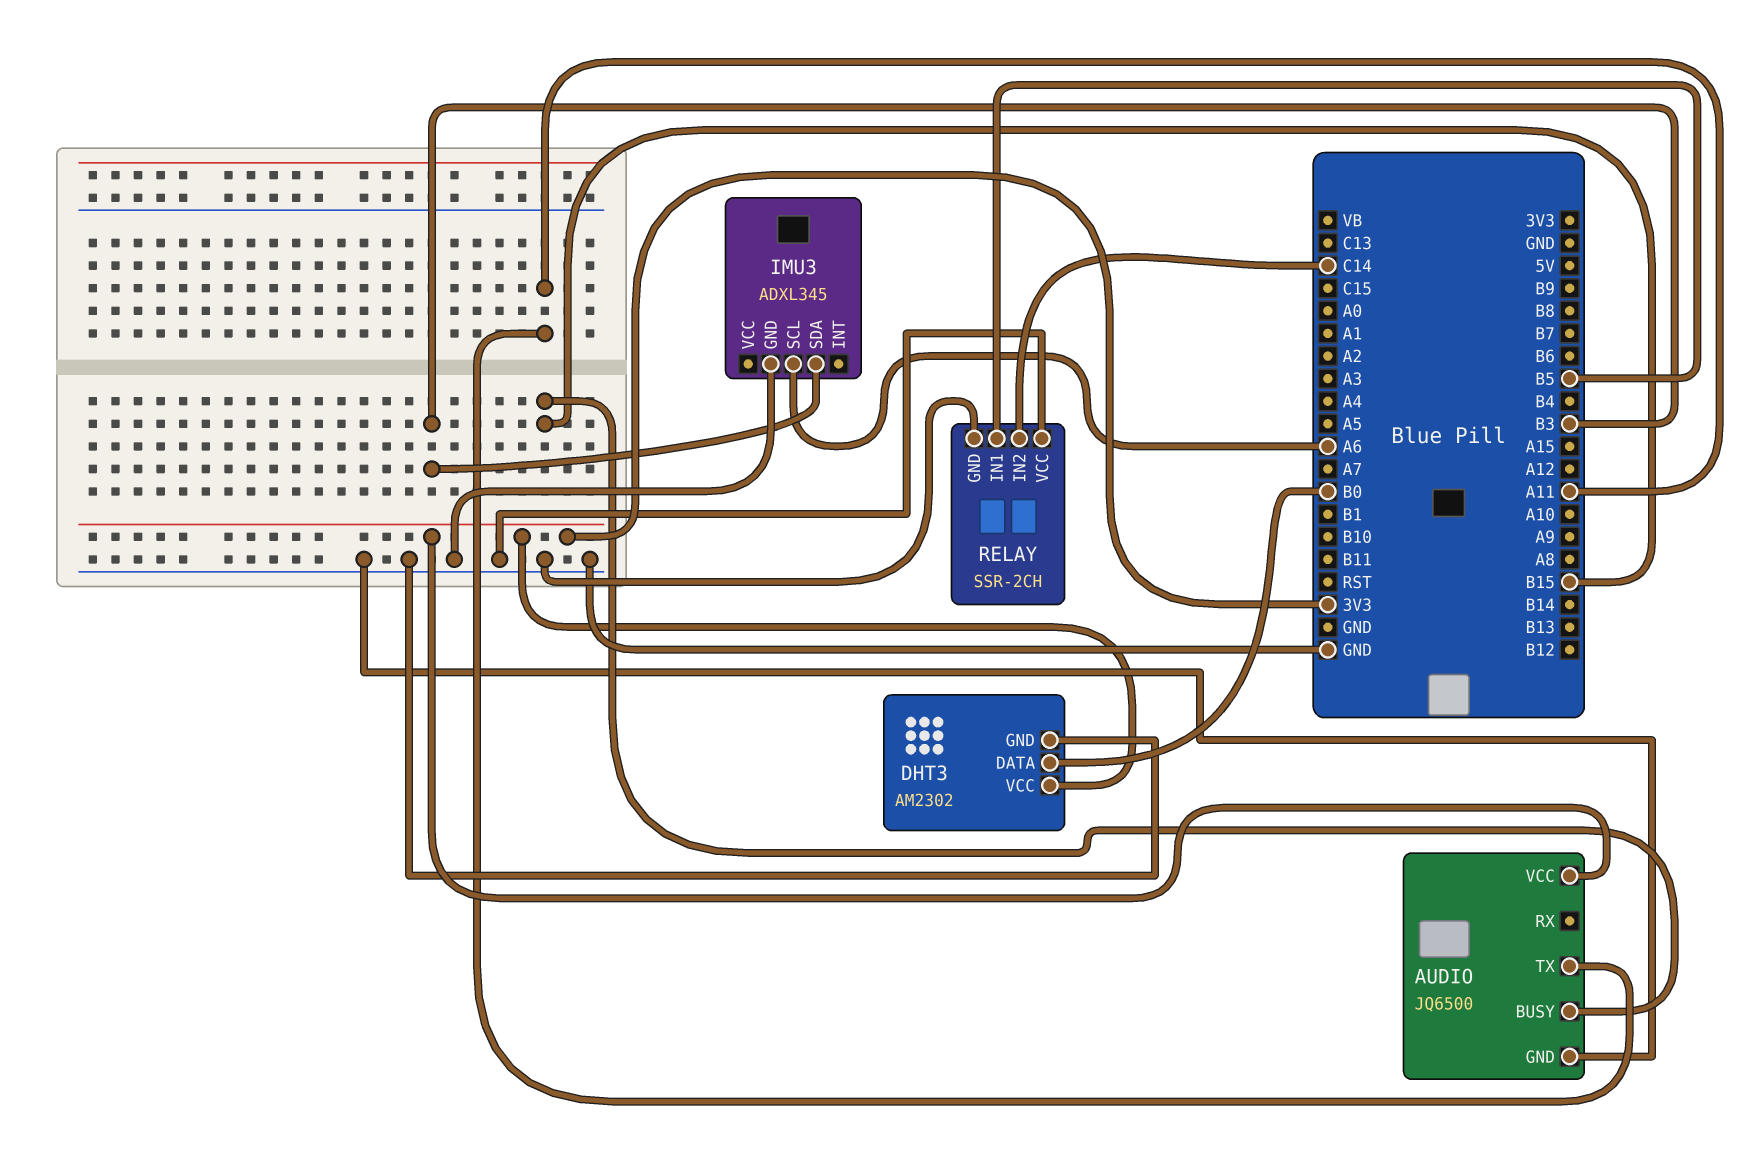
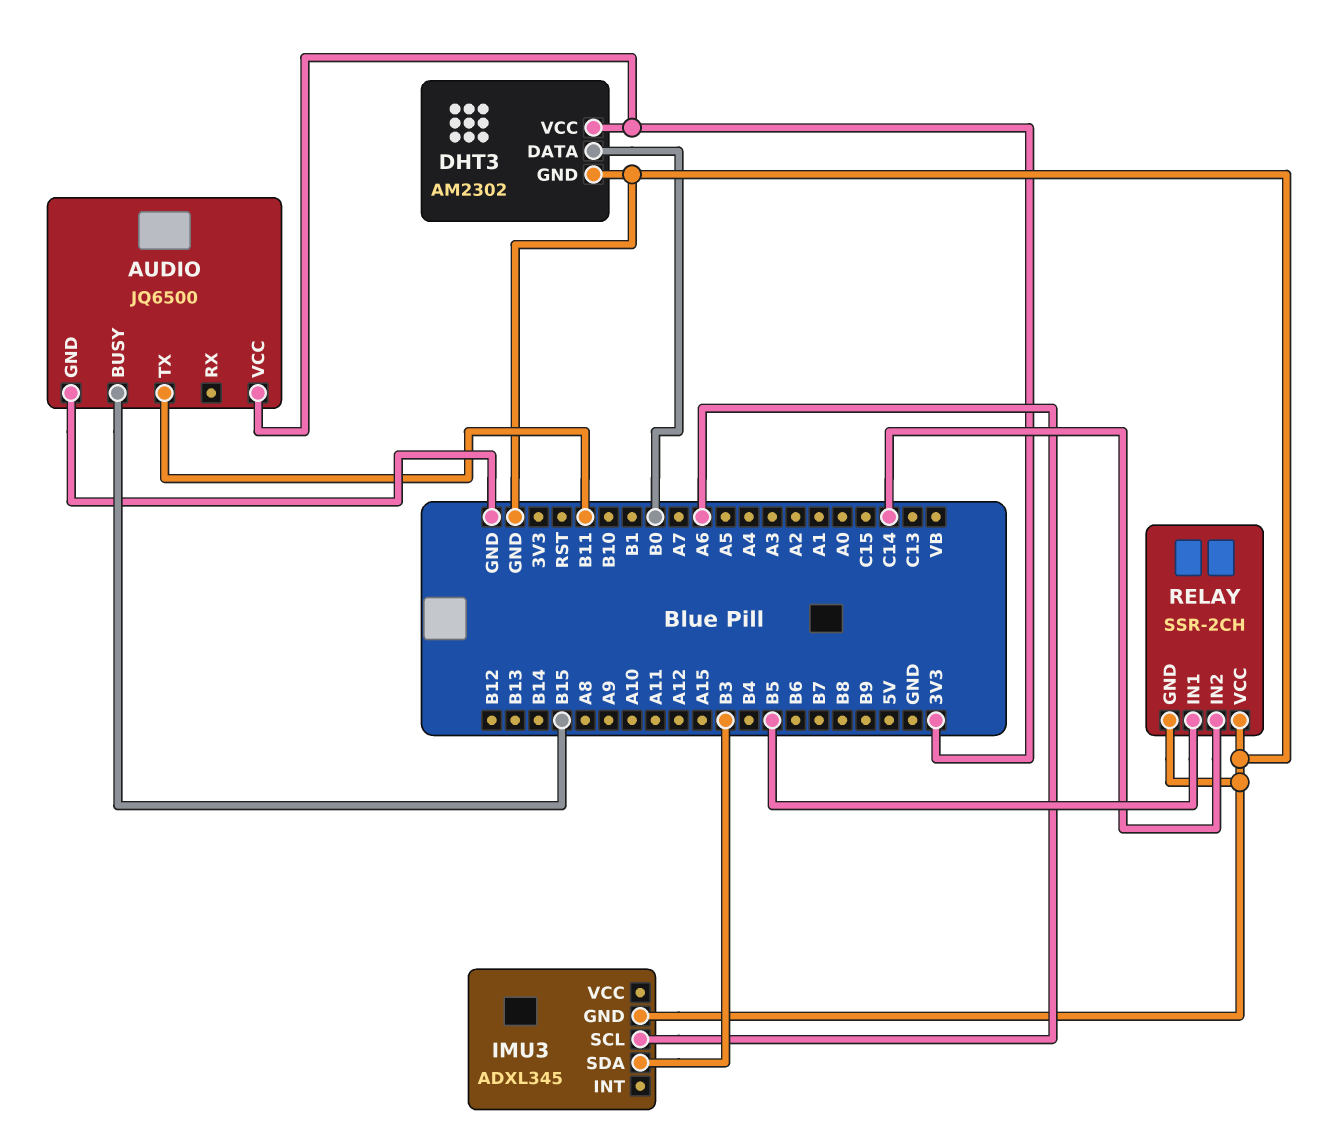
AUDIO pin TX: A11 -> B11

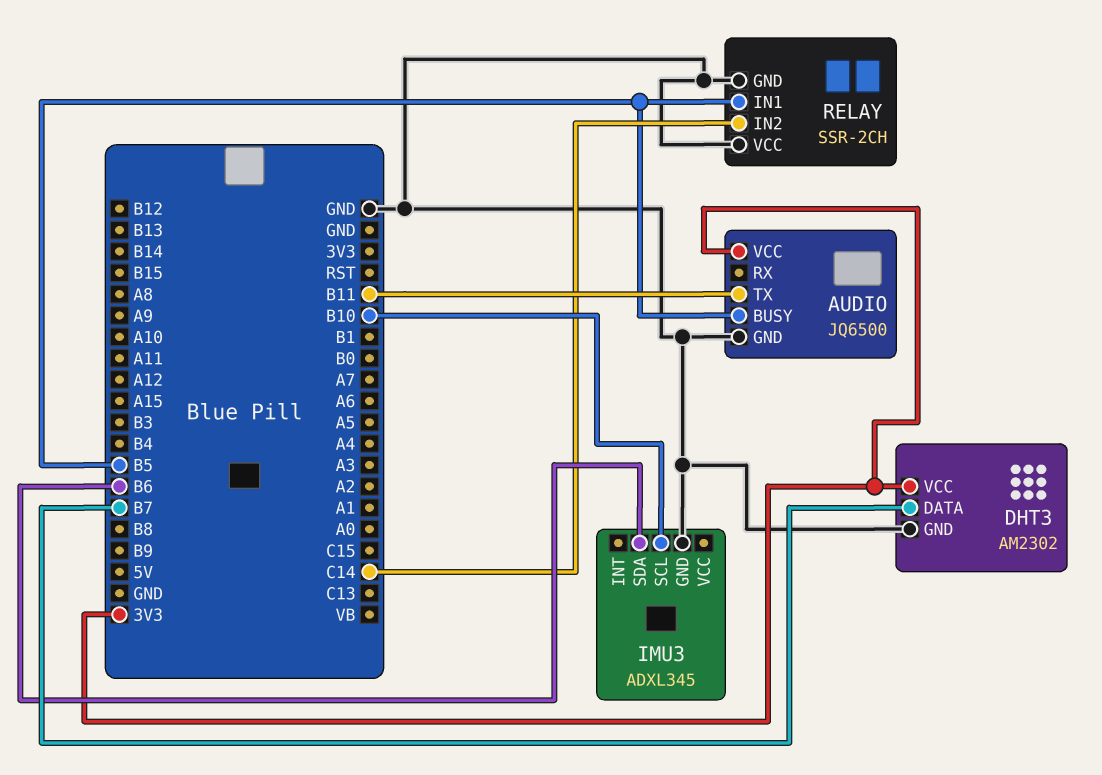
AUDIO pin BUSY: B15 -> B5
DHT3 pin DATA: B0 -> B7
IMU3 pin SCL: A6 -> B10
IMU3 pin SDA: B3 -> B6

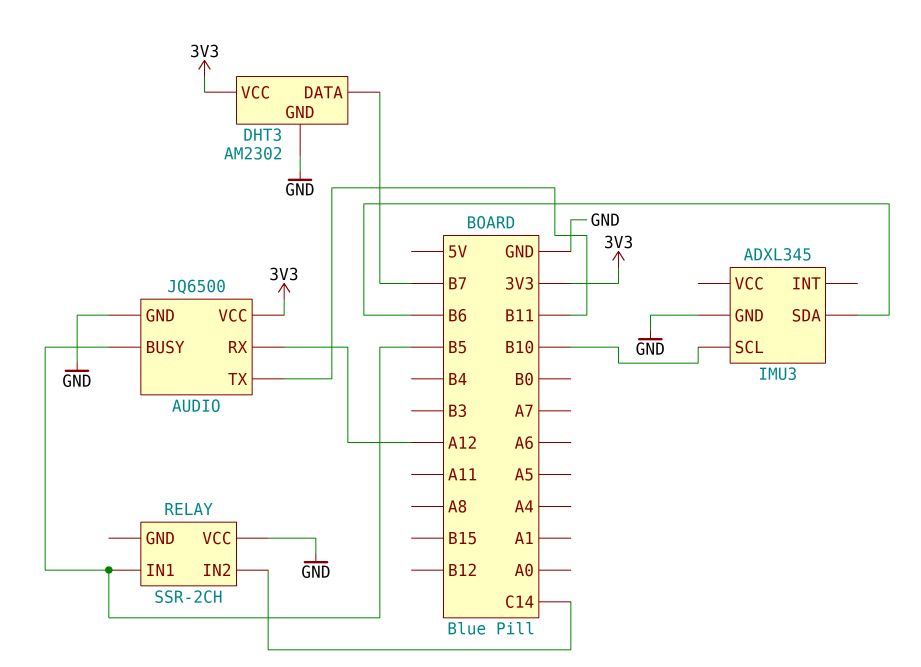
AUDIO pin RX: none -> A12
RELAY pin GND: GND -> none

